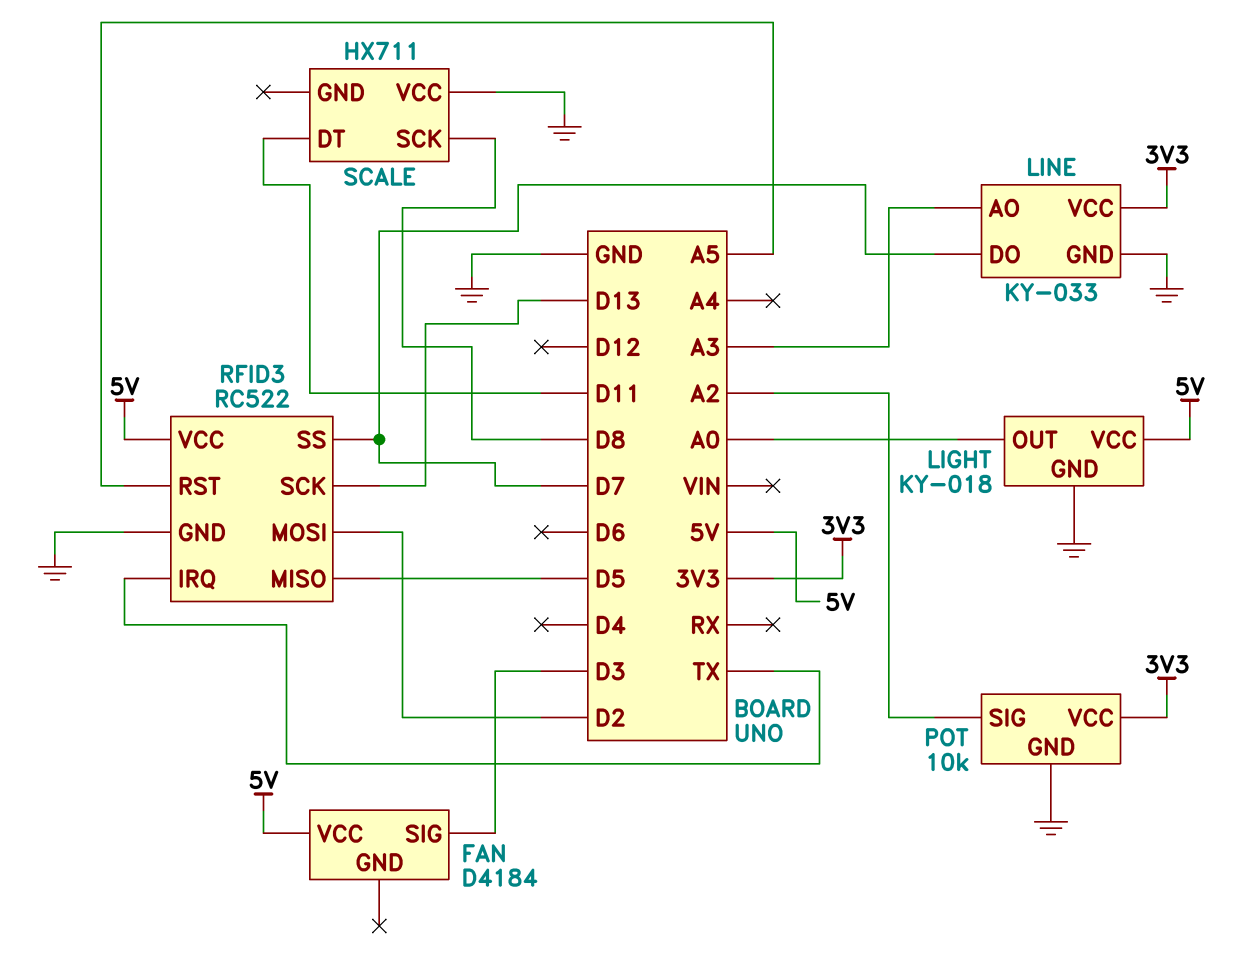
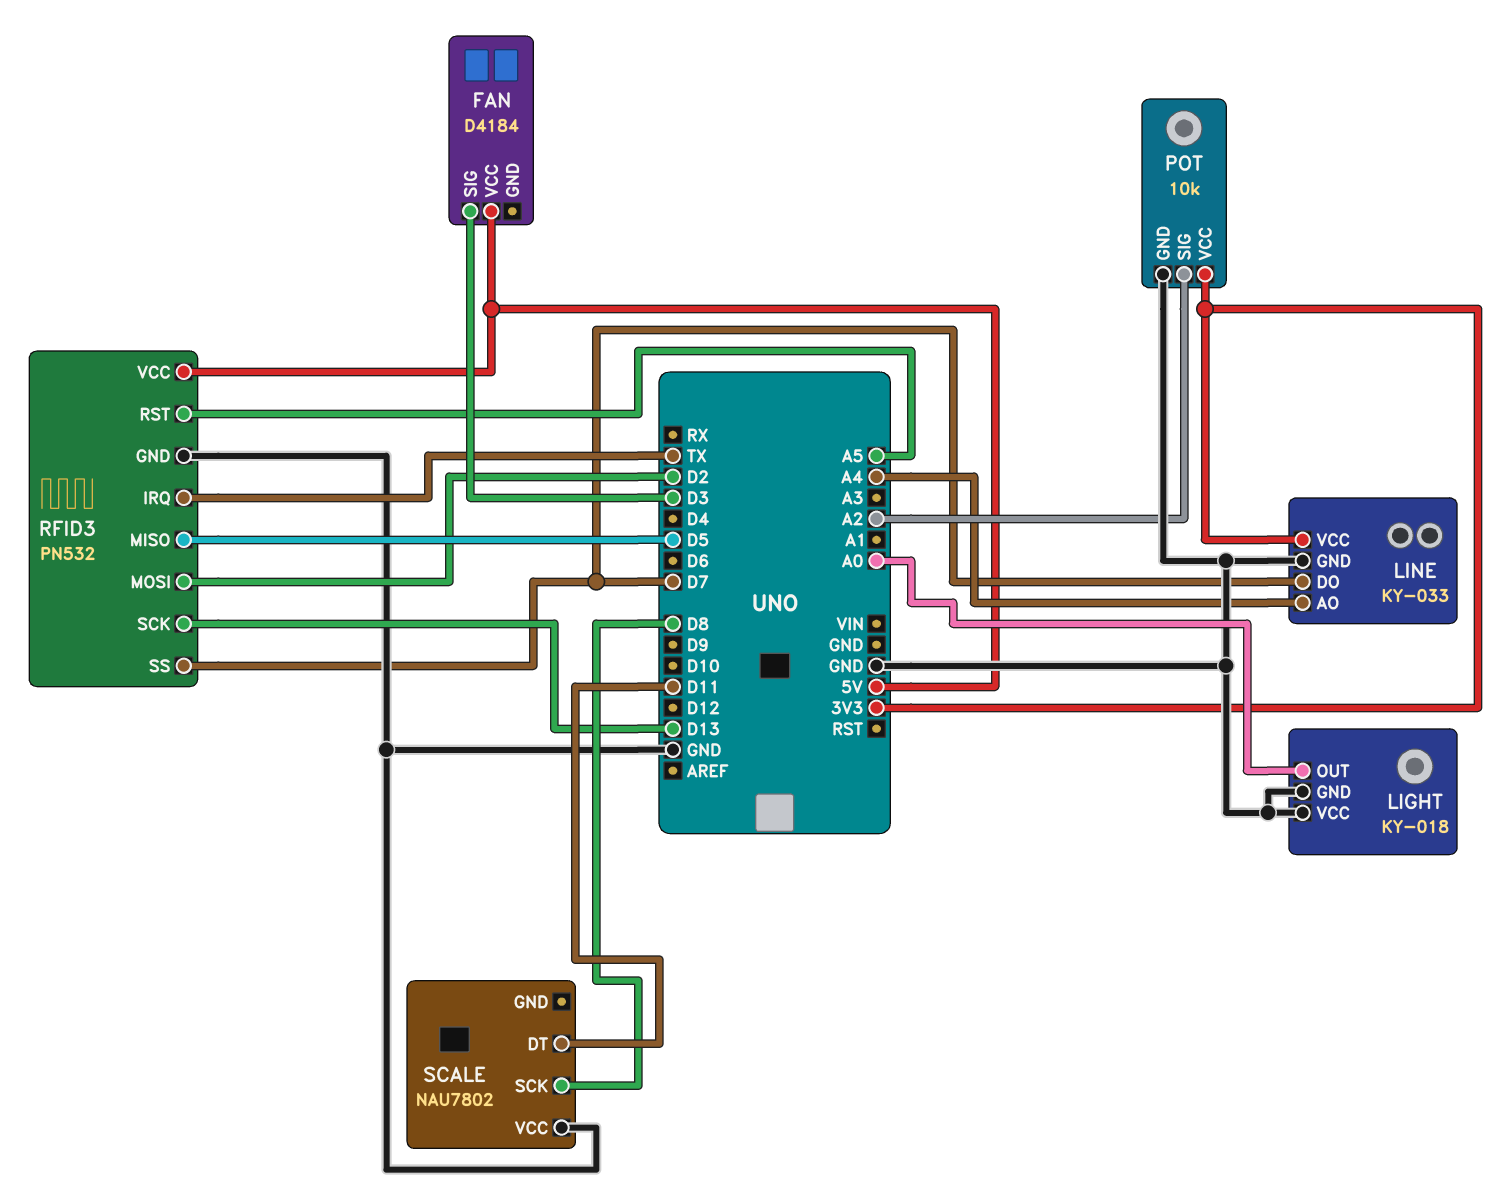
LIGHT pin VCC: 5V -> GND
LINE pin AO: A3 -> A4
RFID3: RC522 -> PN532
SCALE: HX711 -> NAU7802

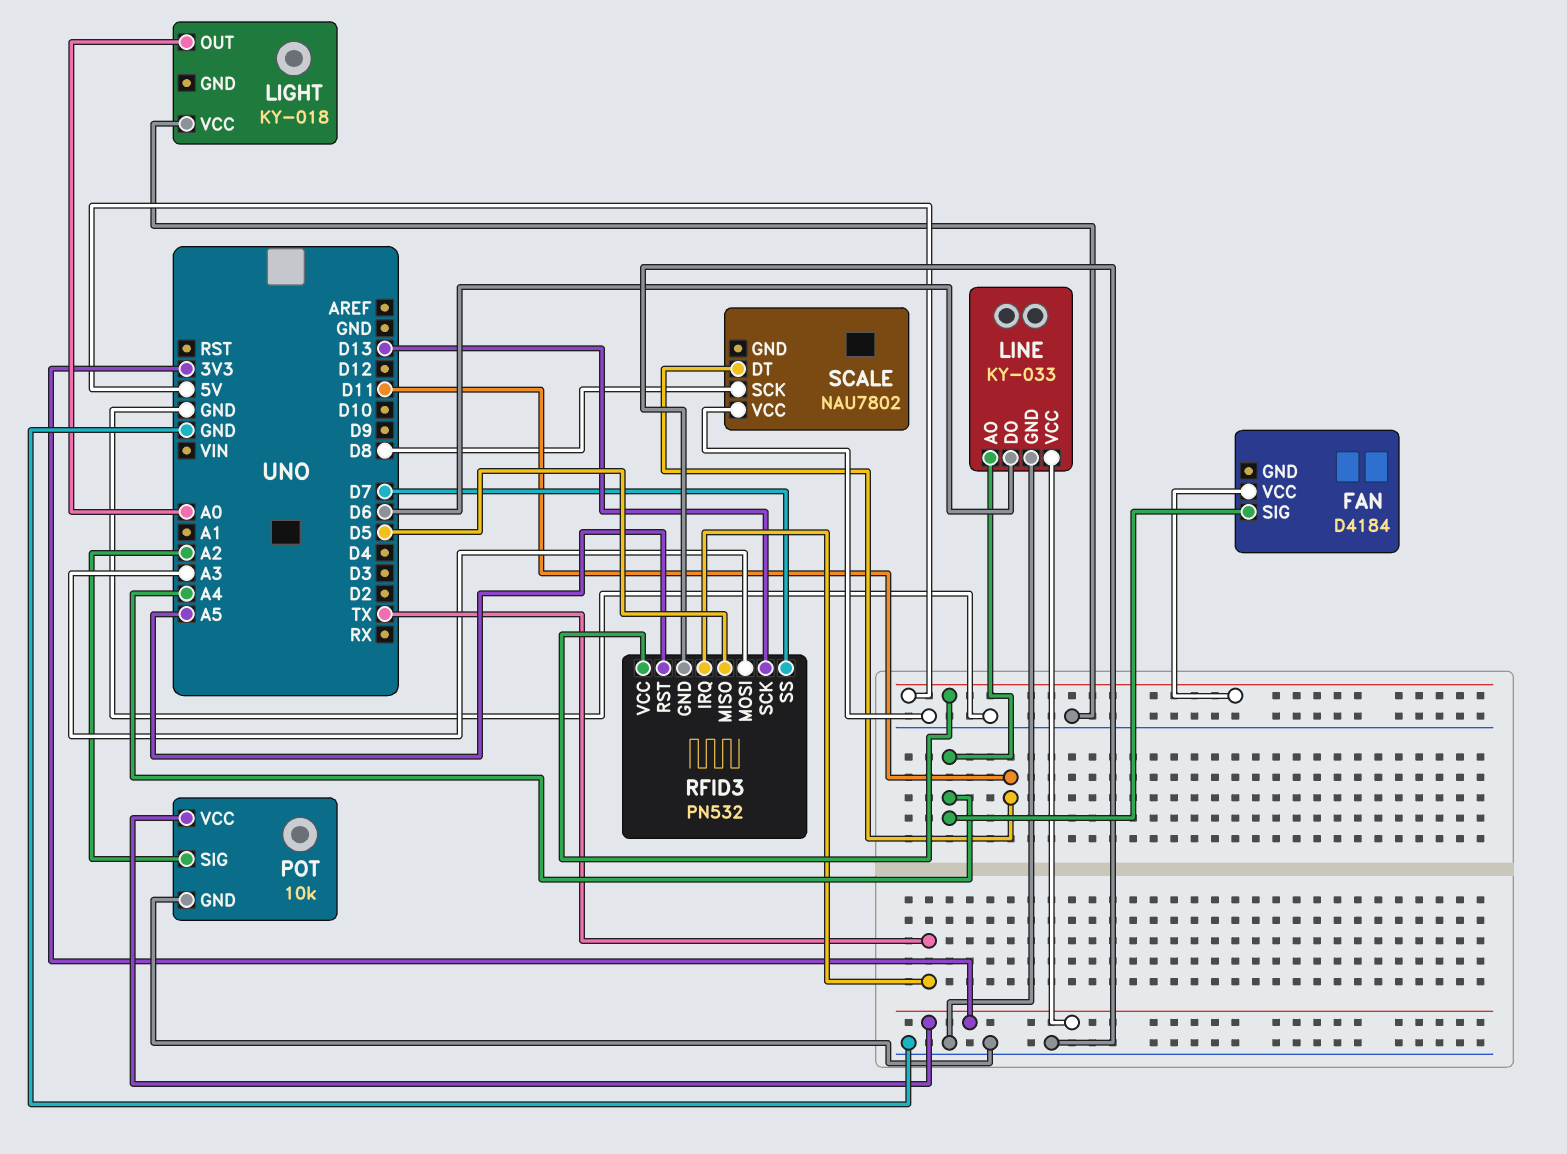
FAN pin SIG: D3 -> A4
LIGHT pin GND: GND -> none
LINE pin DO: D7 -> D6
RFID3 pin MOSI: D2 -> A3

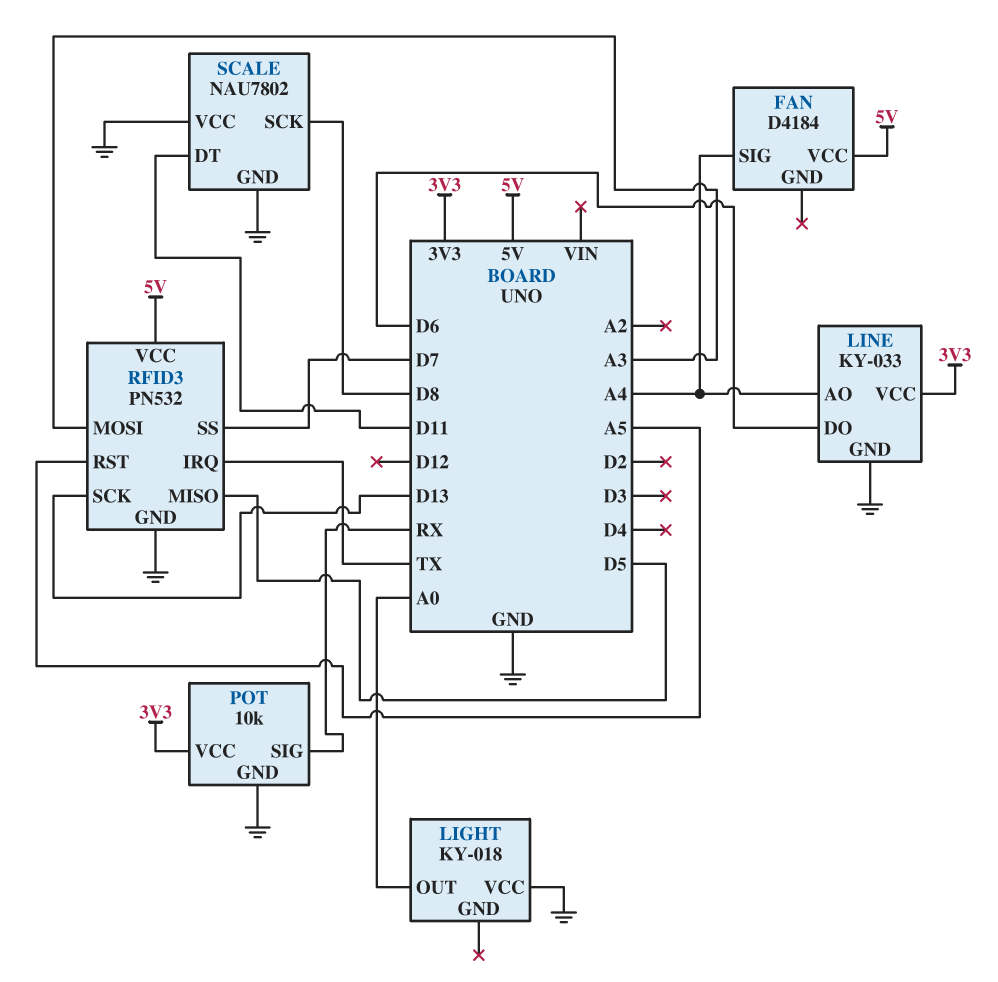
POT pin SIG: A2 -> RX
SCALE pin GND: none -> GND

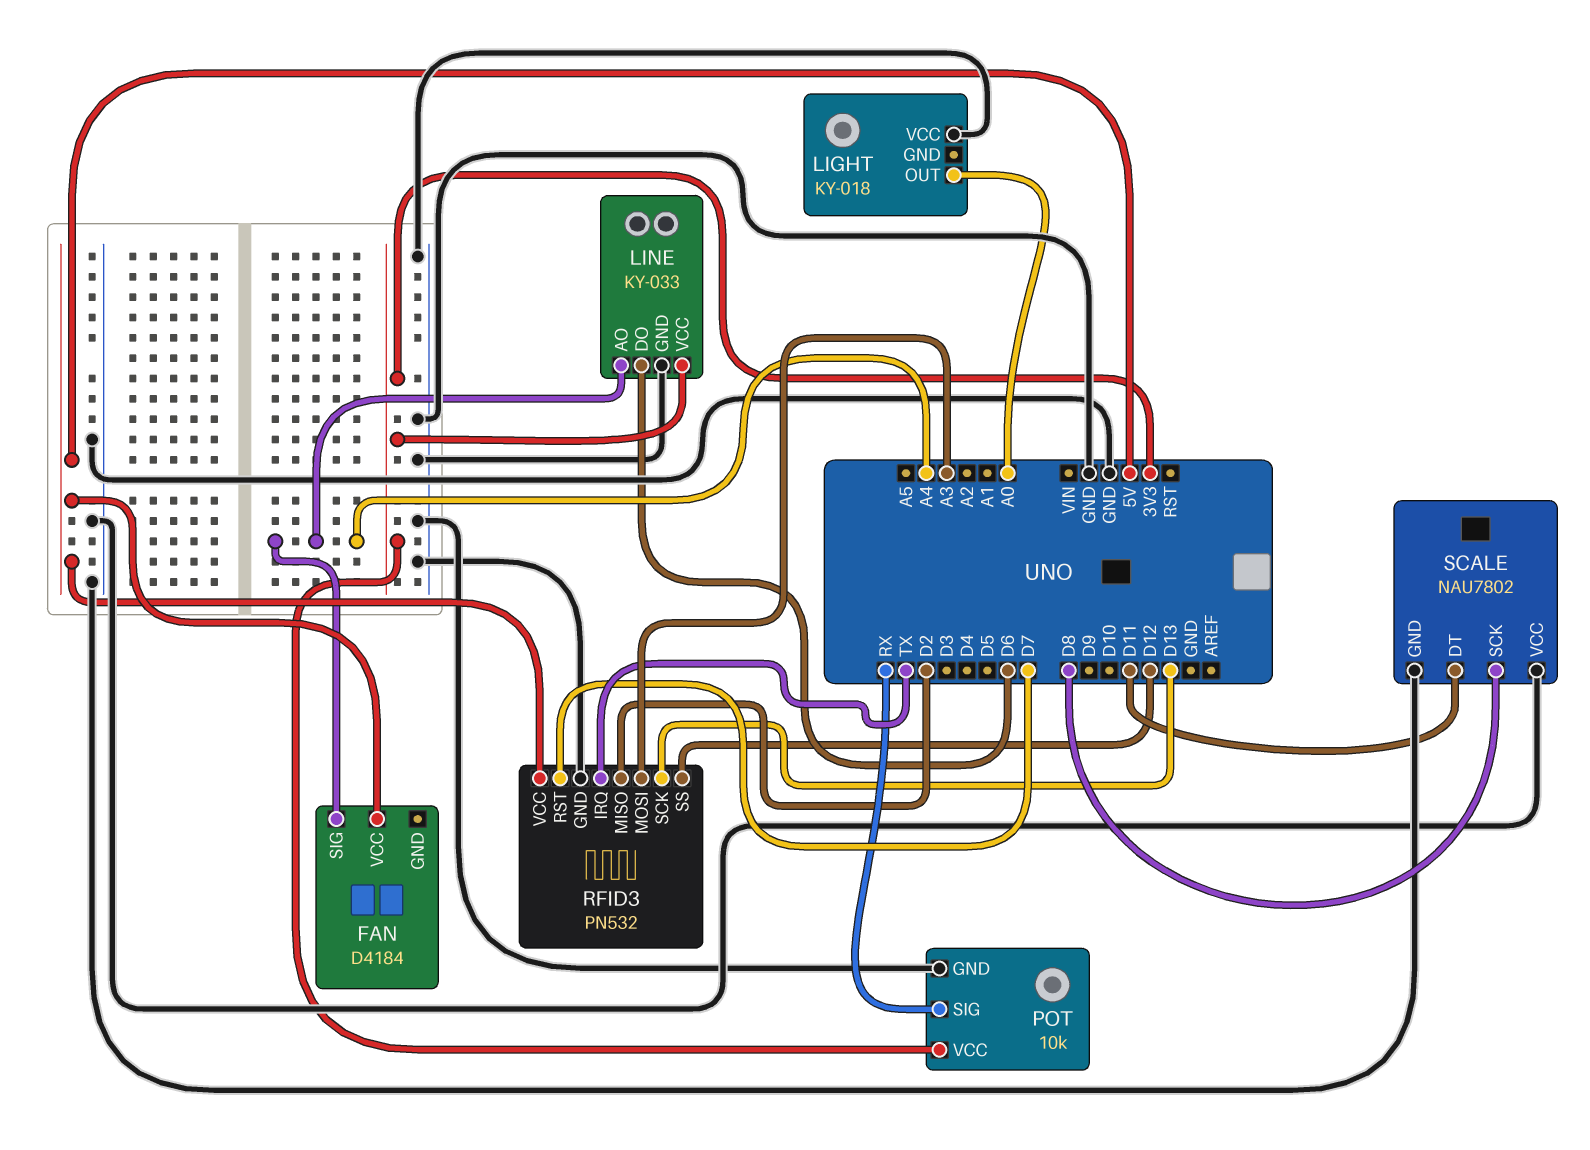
RFID3 pin MISO: D5 -> D2
RFID3 pin RST: A5 -> D7
RFID3 pin SS: D7 -> D12

